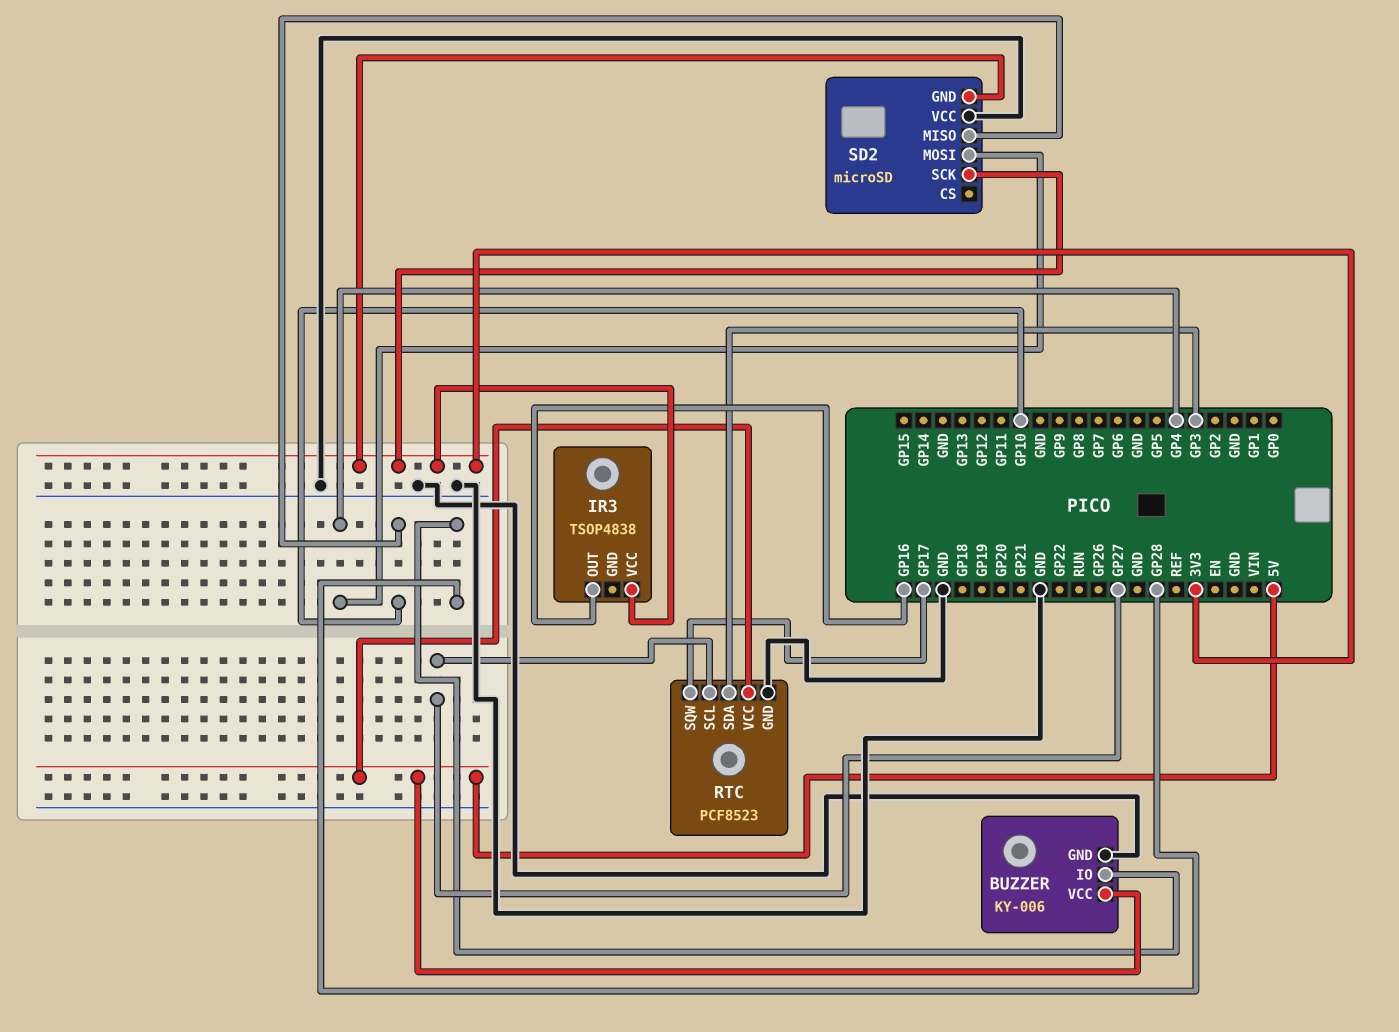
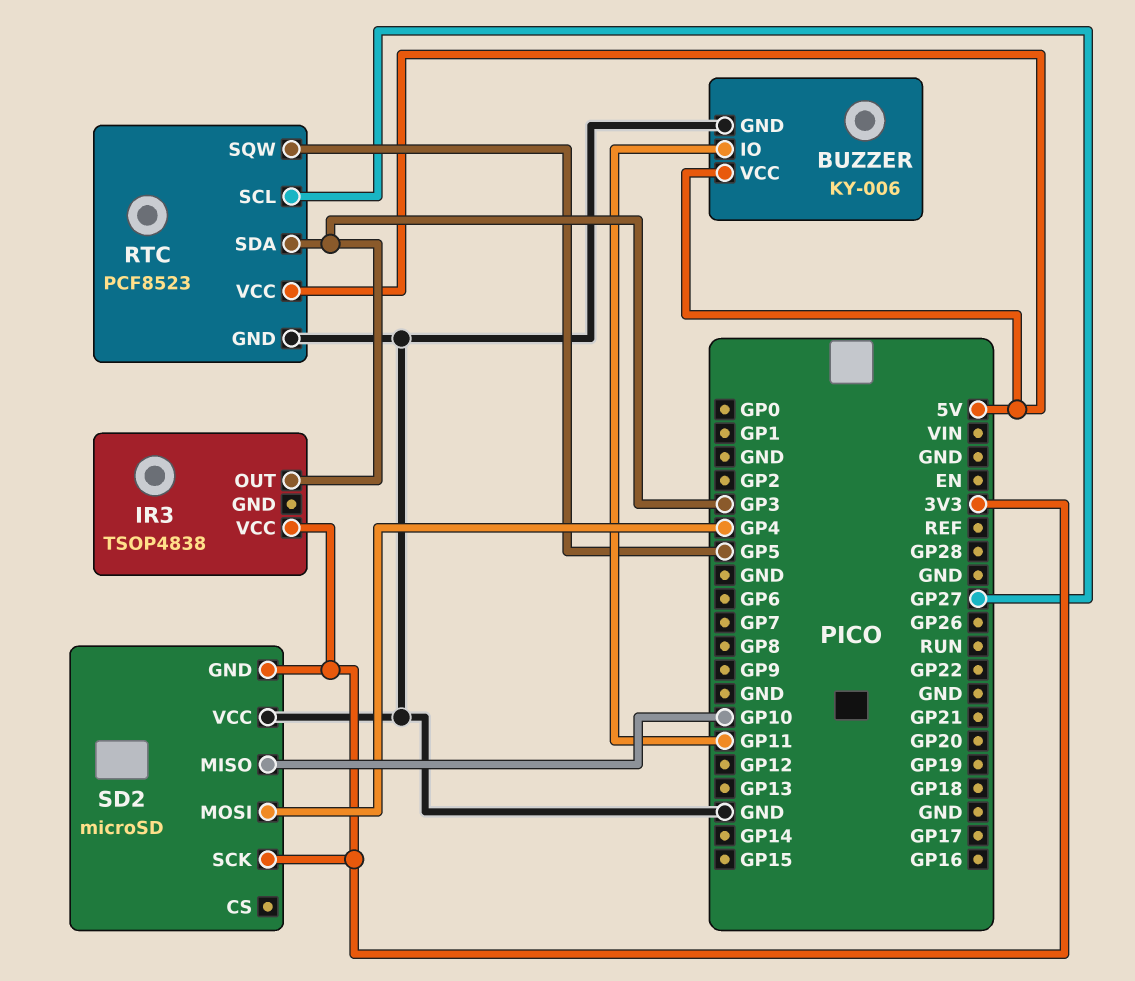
BUZZER pin IO: GP28 -> GP11
IR3 pin OUT: GP16 -> GP3
RTC pin SQW: GP17 -> GP5

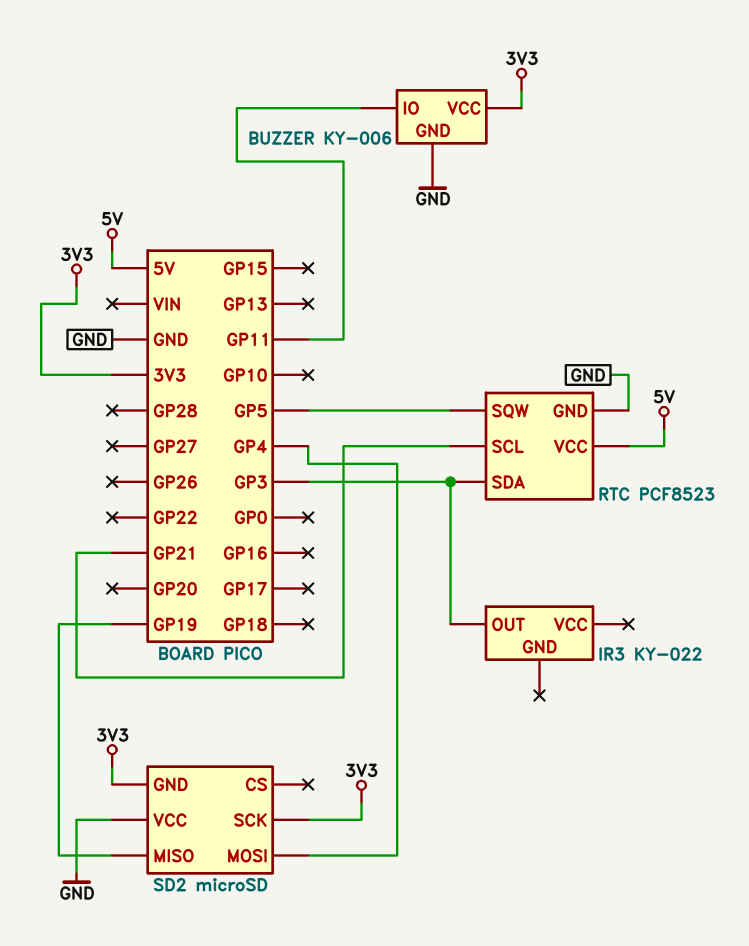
BUZZER pin VCC: 5V -> 3V3
IR3: TSOP4838 -> KY-022
IR3 pin VCC: 3V3 -> none
RTC pin SCL: GP27 -> GP21
SD2 pin MISO: GP10 -> GP19

